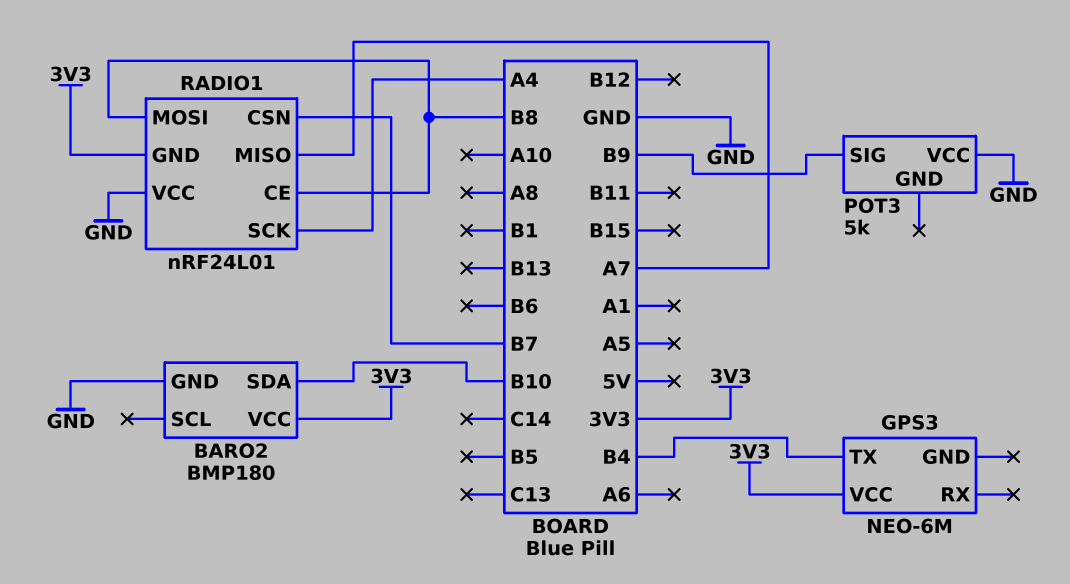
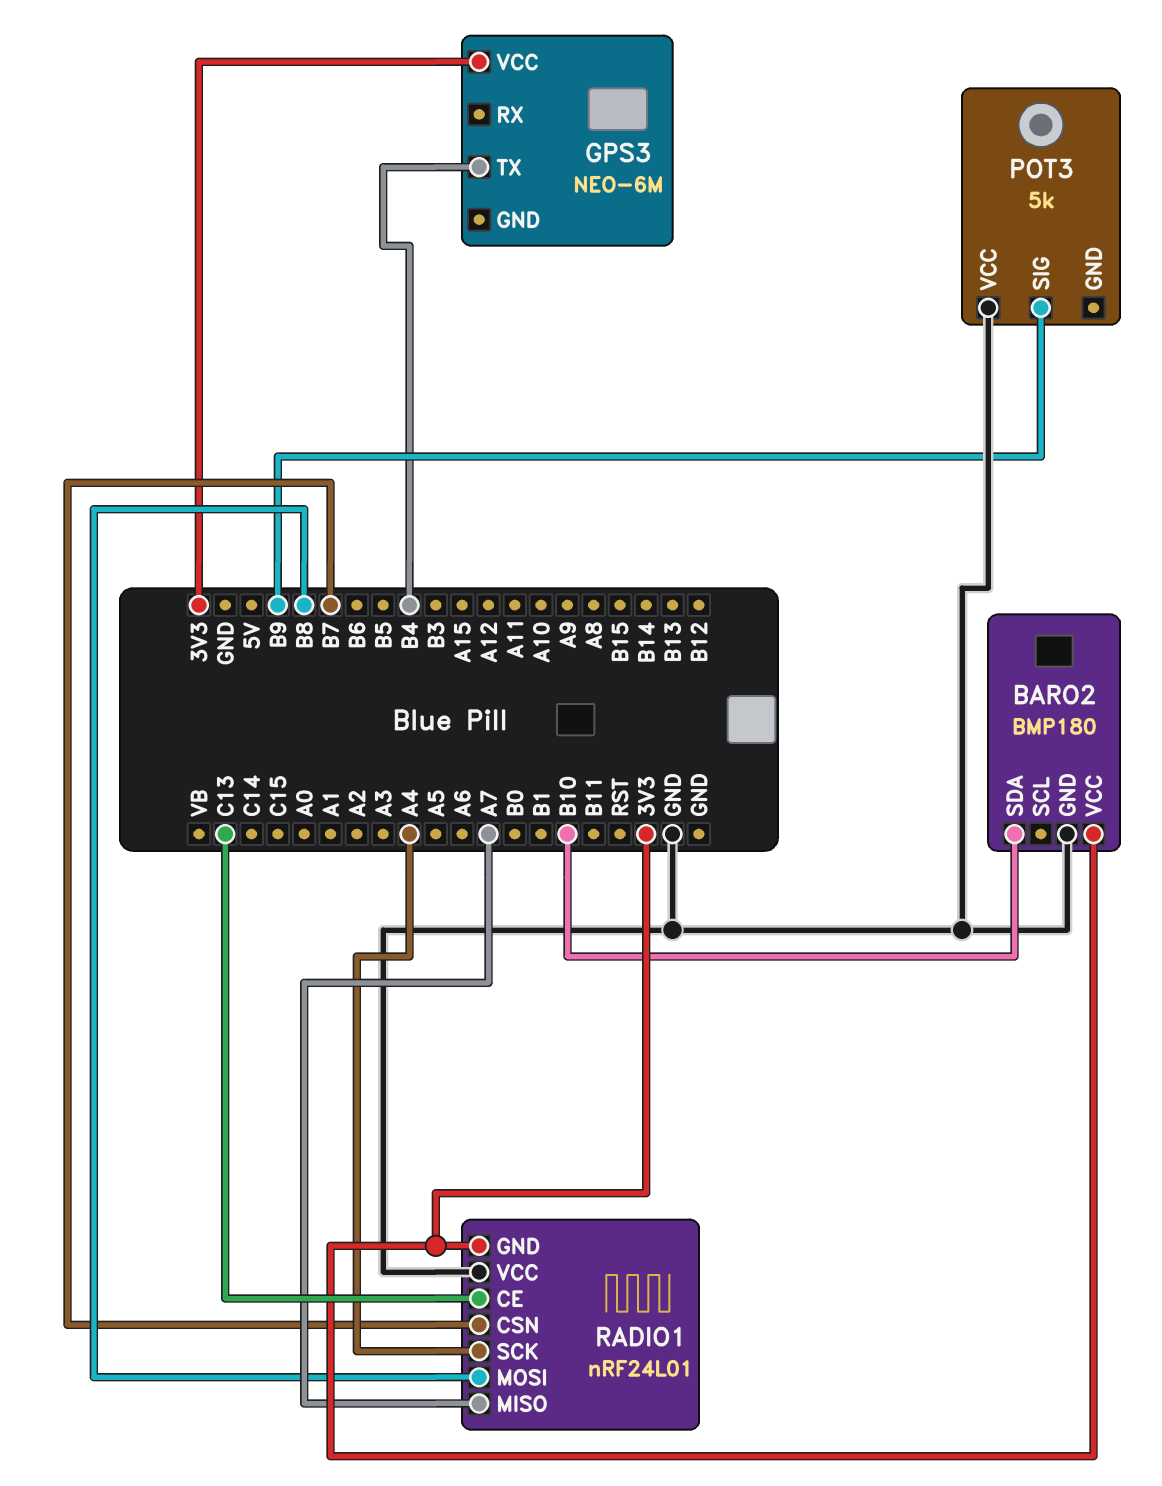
RADIO1 pin CE: B8 -> C13

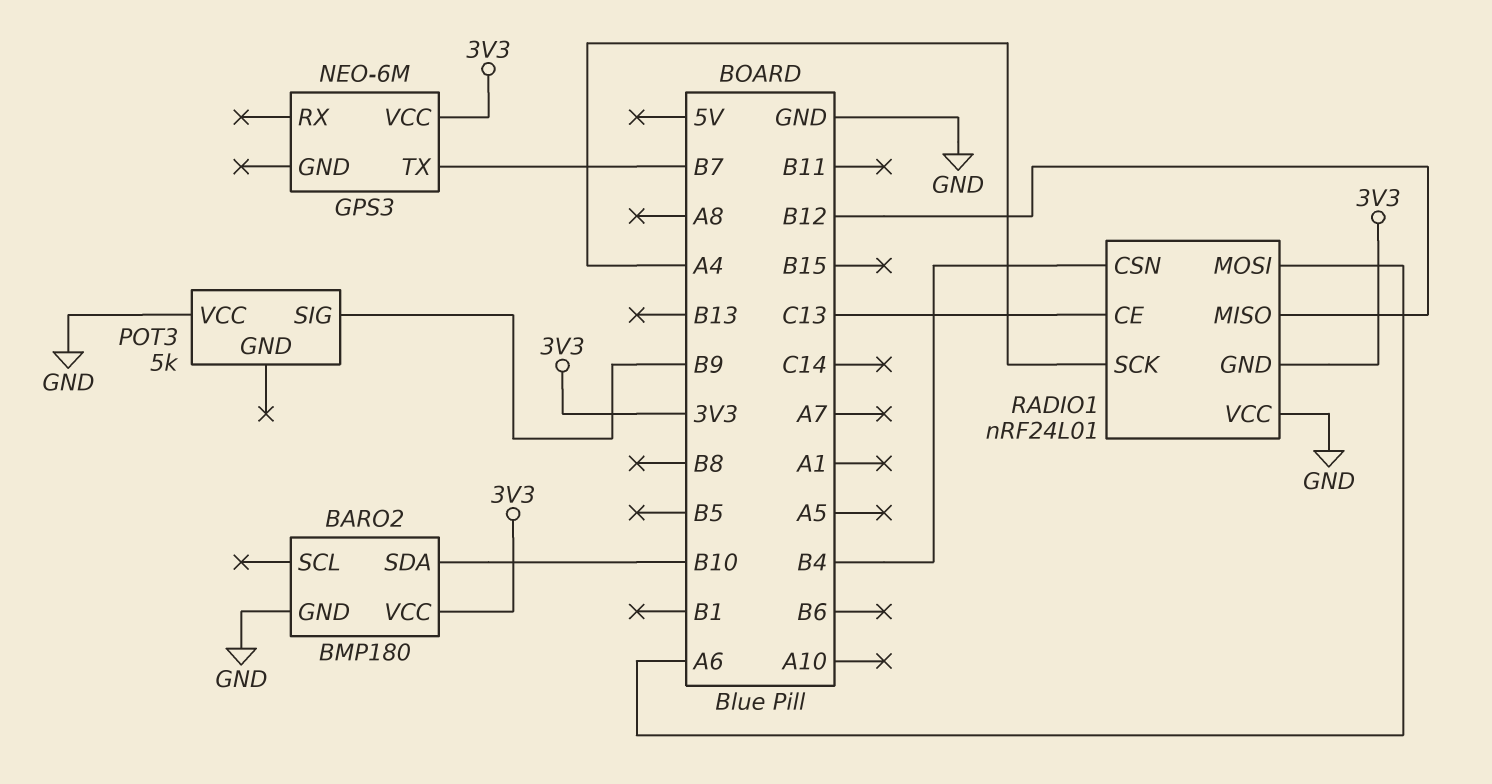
GPS3 pin TX: B4 -> B7
RADIO1 pin CSN: B7 -> B4
RADIO1 pin MISO: A7 -> B12
RADIO1 pin MOSI: B8 -> A6

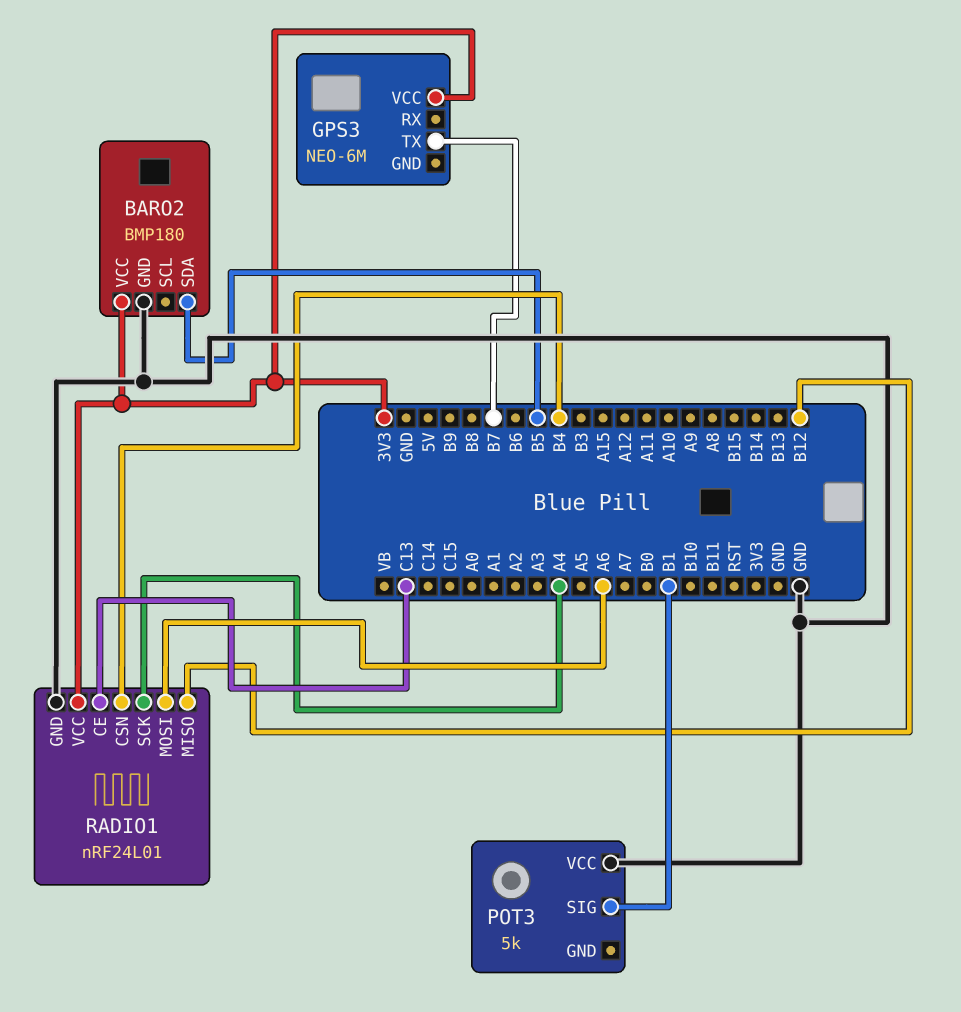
BARO2 pin SDA: B10 -> B5
POT3 pin SIG: B9 -> B1
RADIO1 pin GND: 3V3 -> GND
RADIO1 pin VCC: GND -> 3V3

